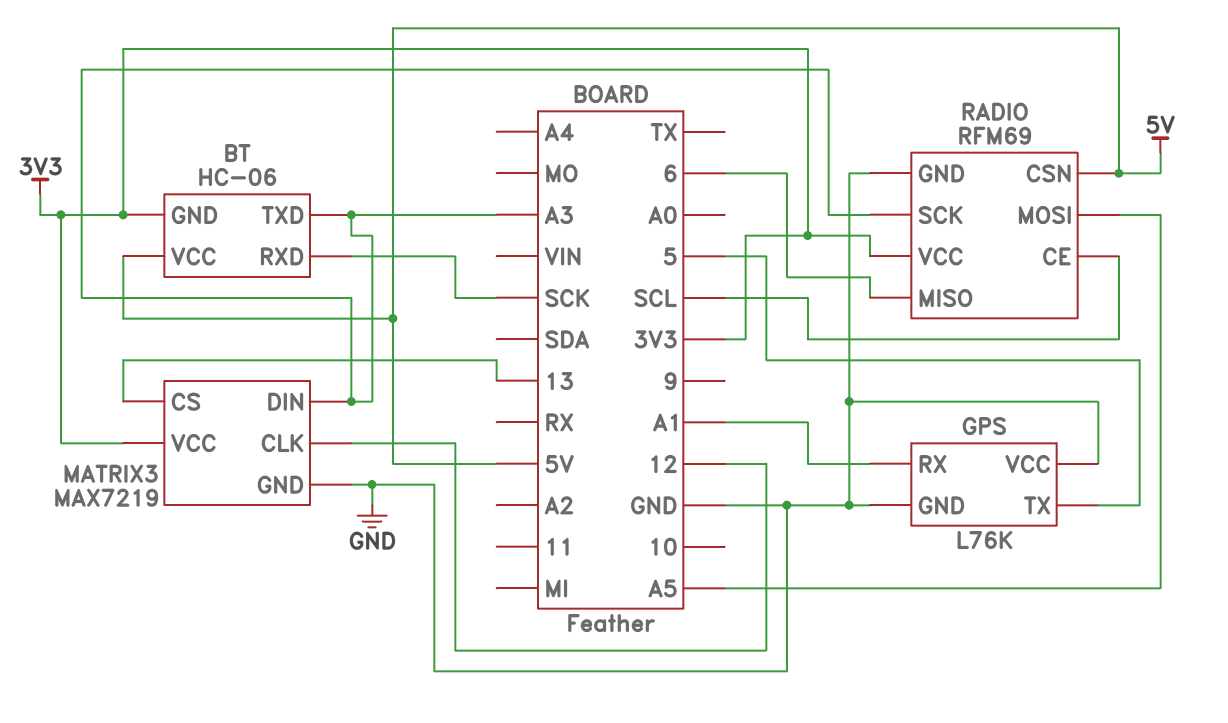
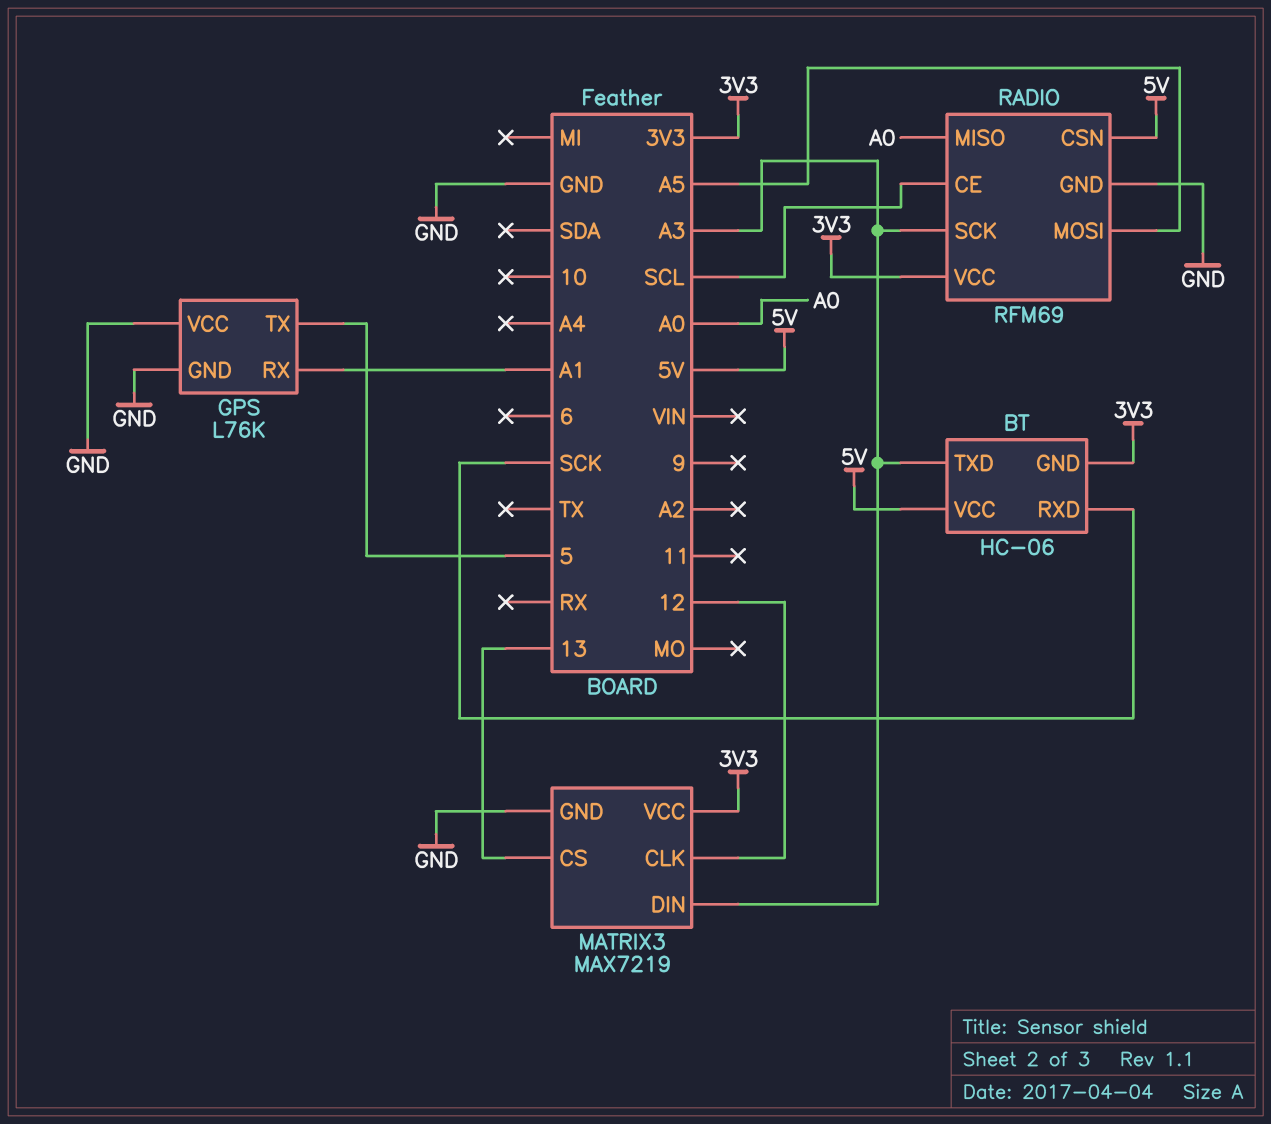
RADIO pin MISO: 6 -> A0

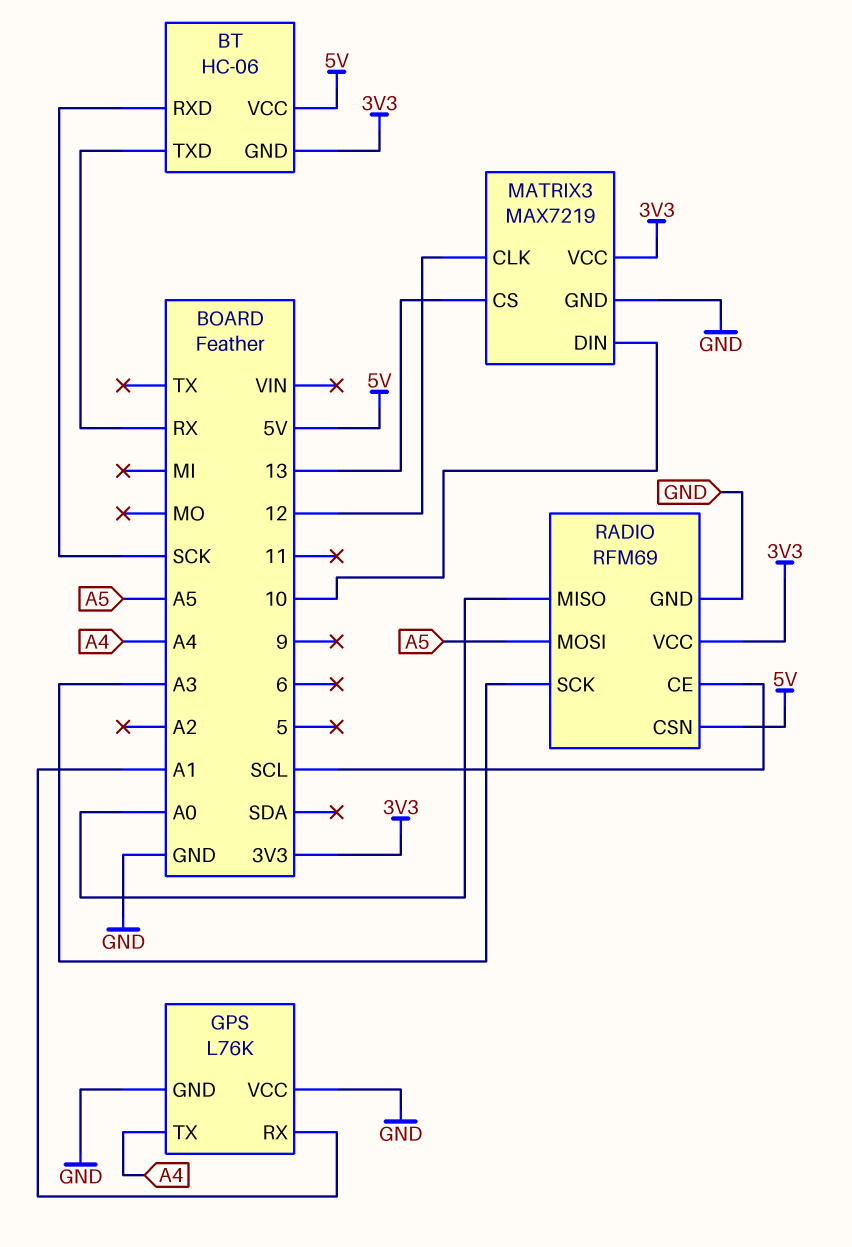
BT pin TXD: A3 -> RX
GPS pin TX: 5 -> A4
MATRIX3 pin DIN: A3 -> 10

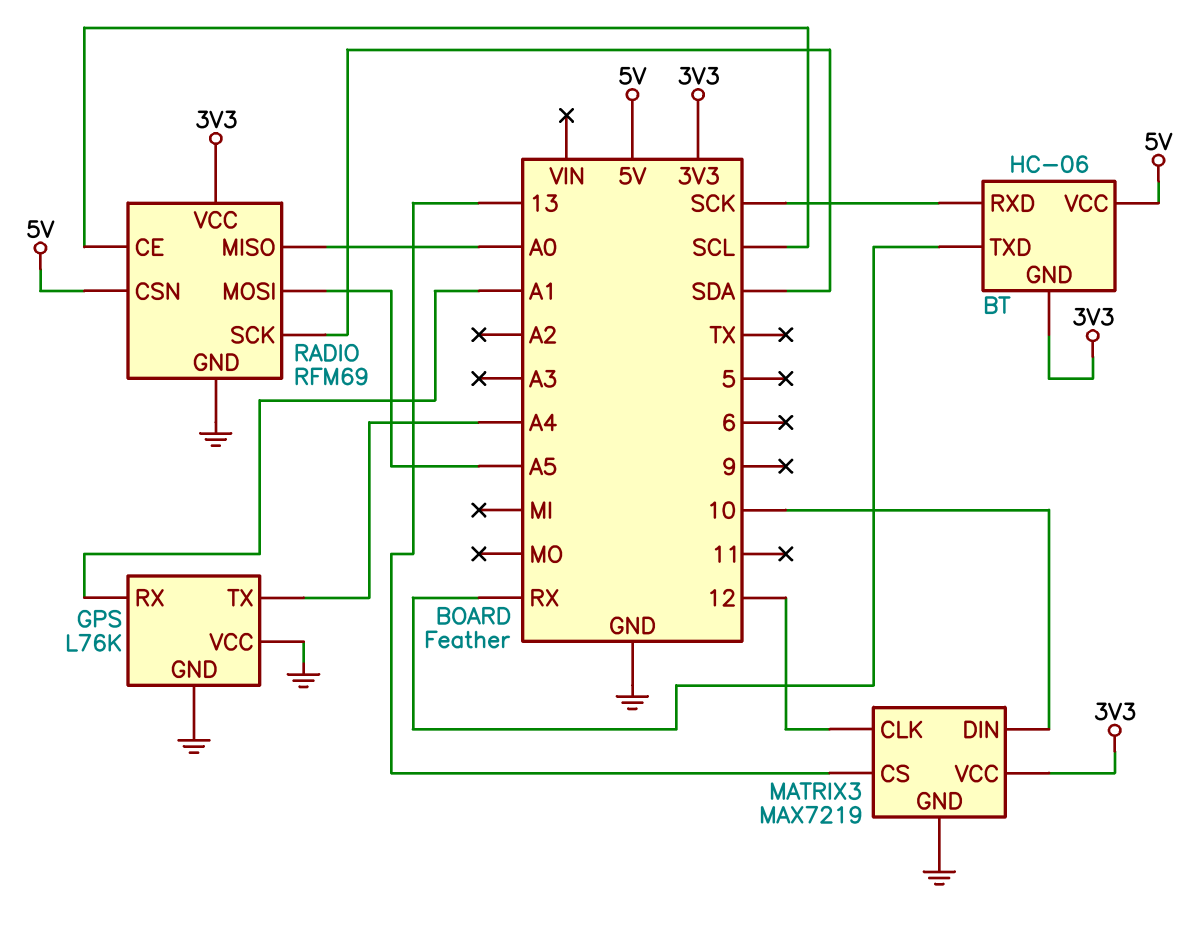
RADIO pin SCK: A3 -> SDA

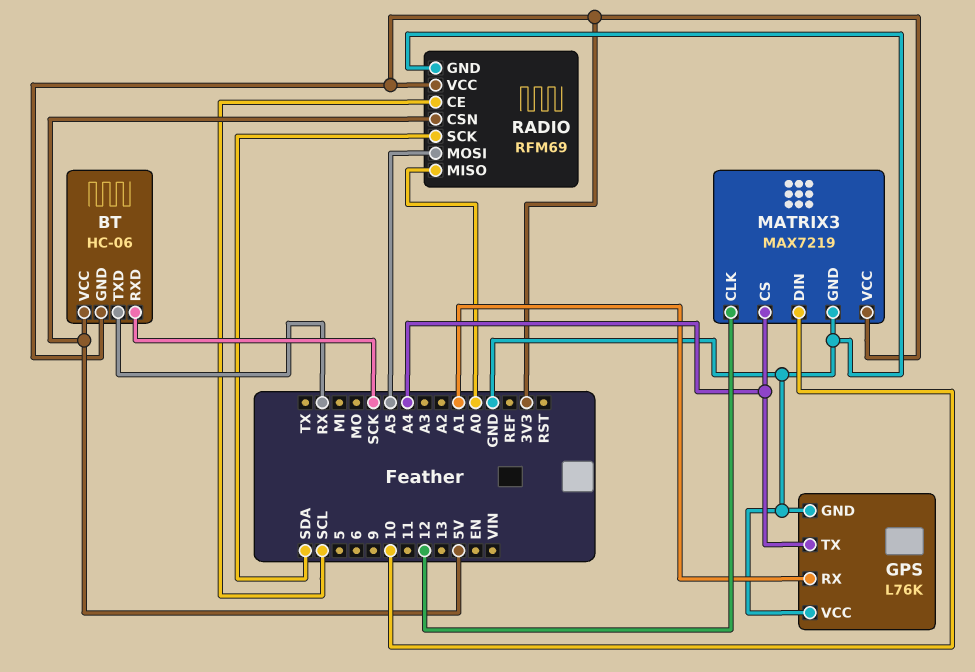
MATRIX3 pin CS: 13 -> A4

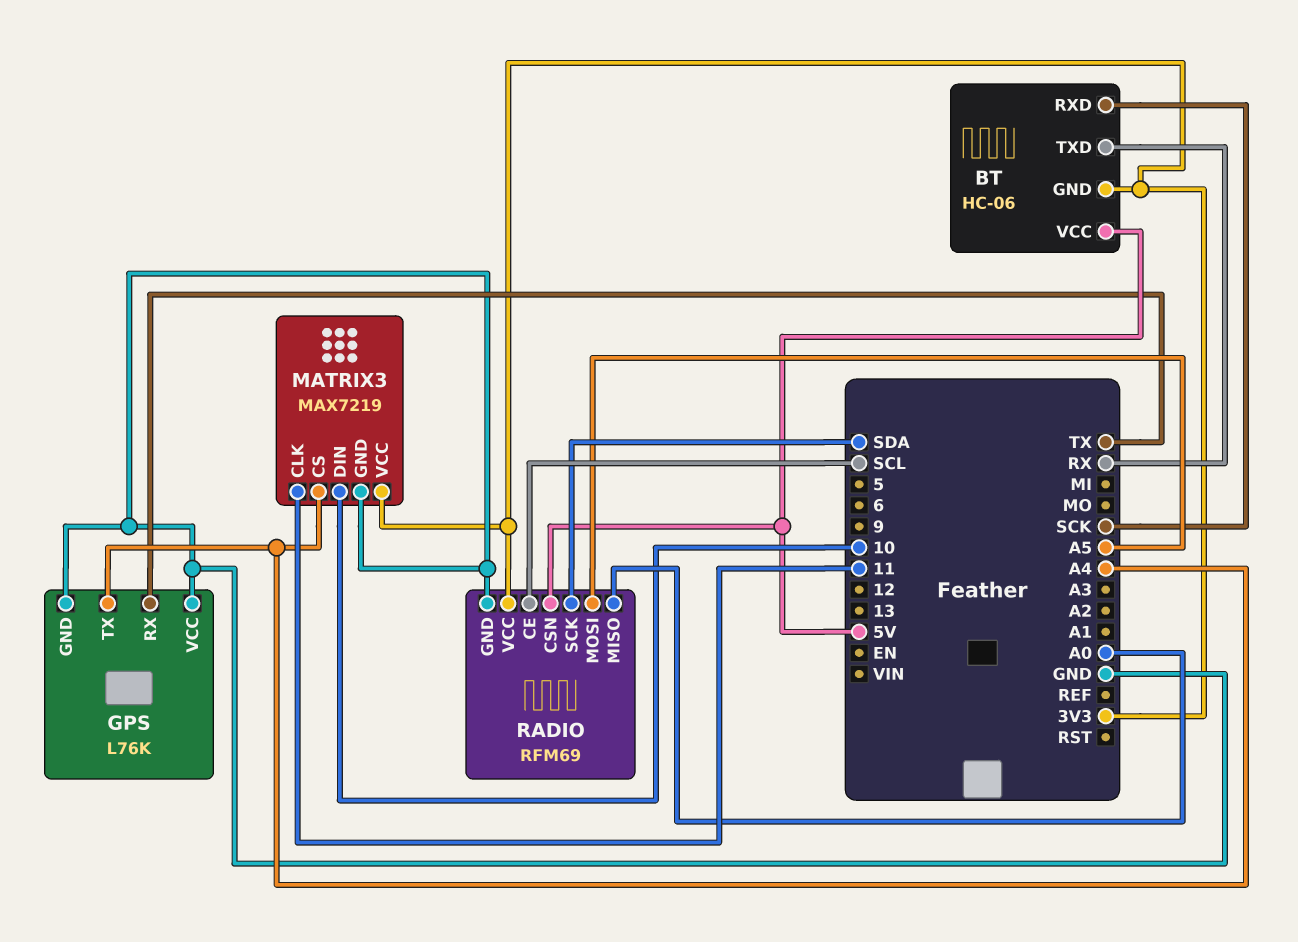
GPS pin RX: A1 -> TX
MATRIX3 pin CLK: 12 -> 11

